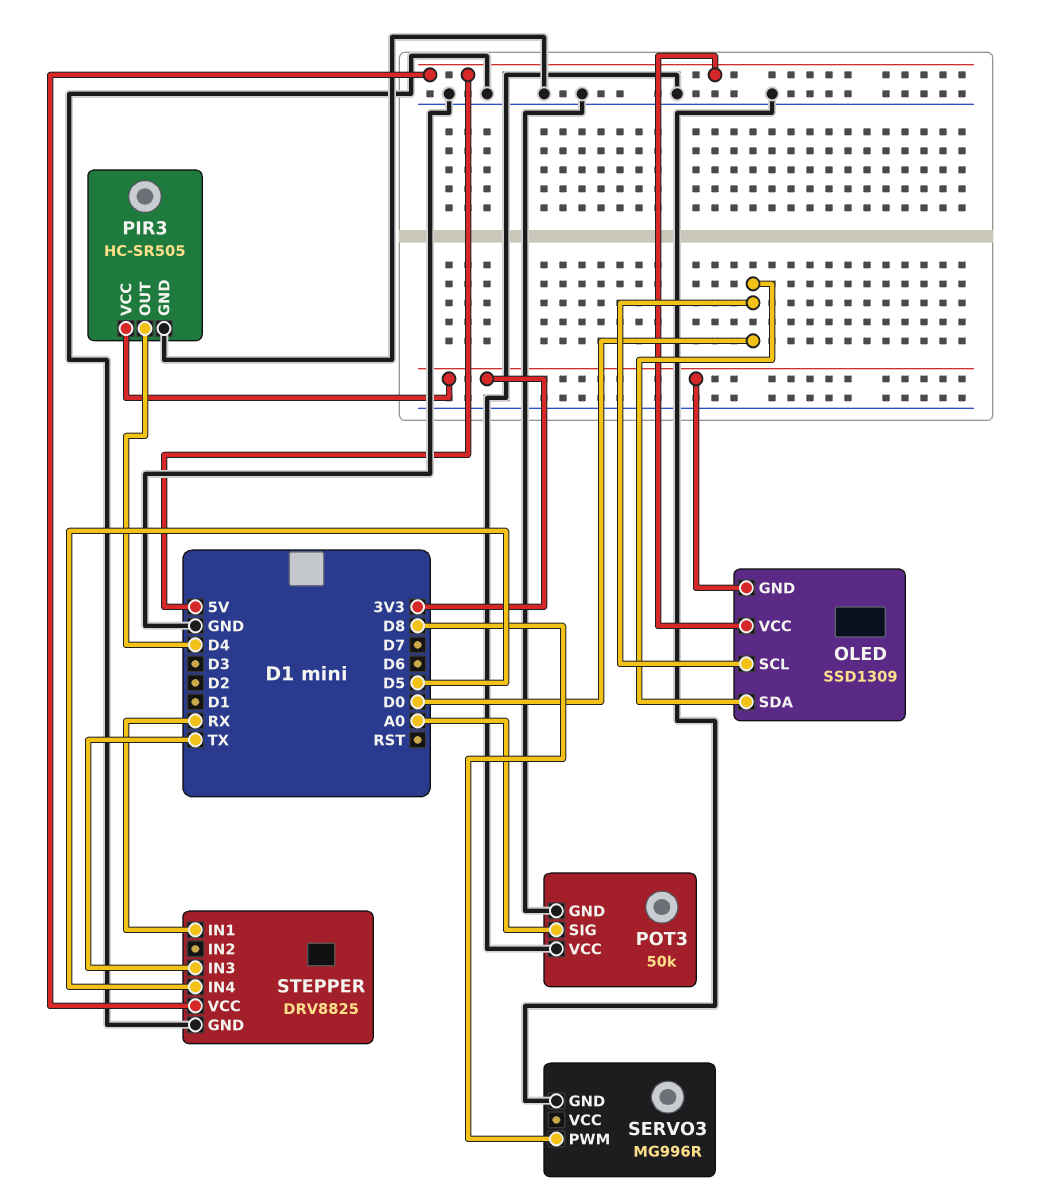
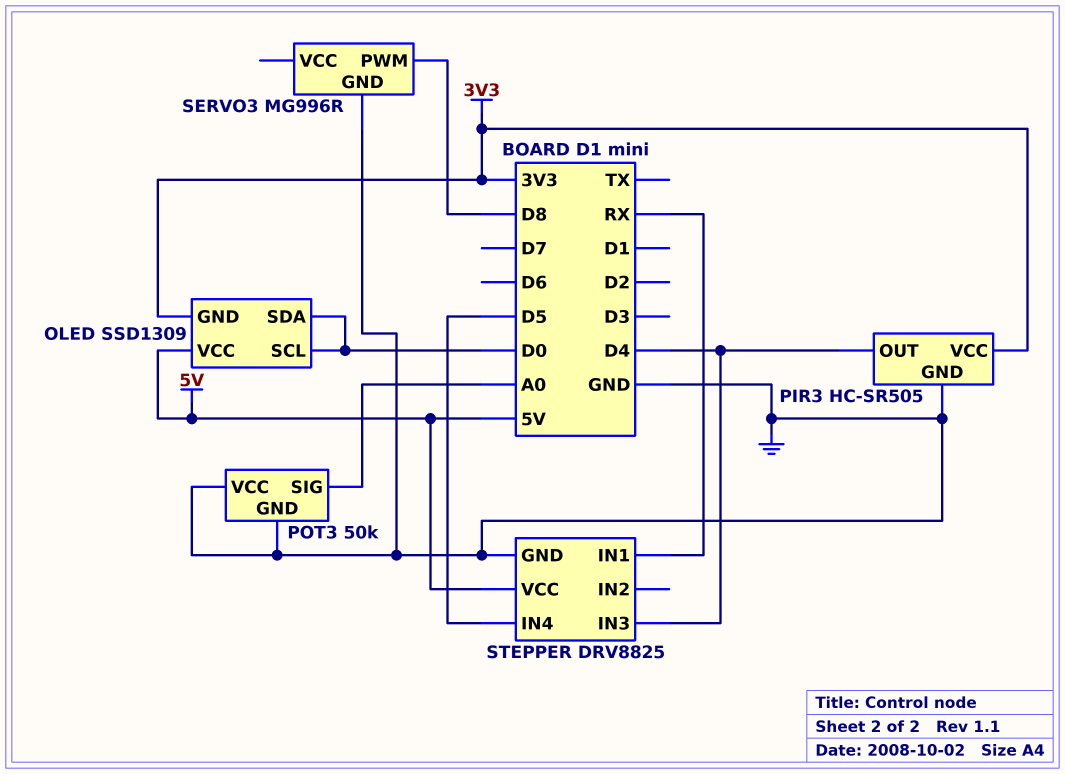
STEPPER pin IN3: TX -> D4

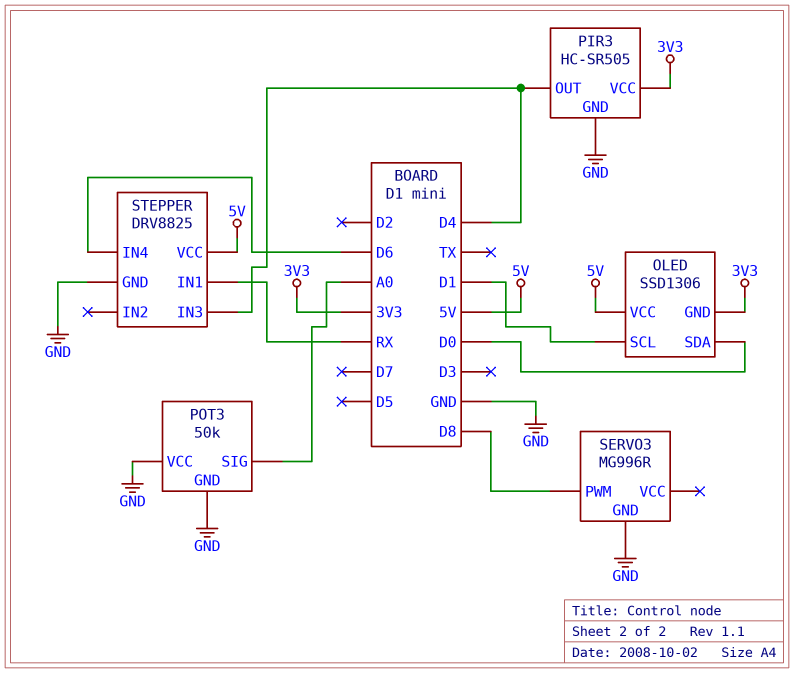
OLED: SSD1309 -> SSD1306
OLED pin SCL: D0 -> D1
STEPPER pin IN4: D5 -> D6

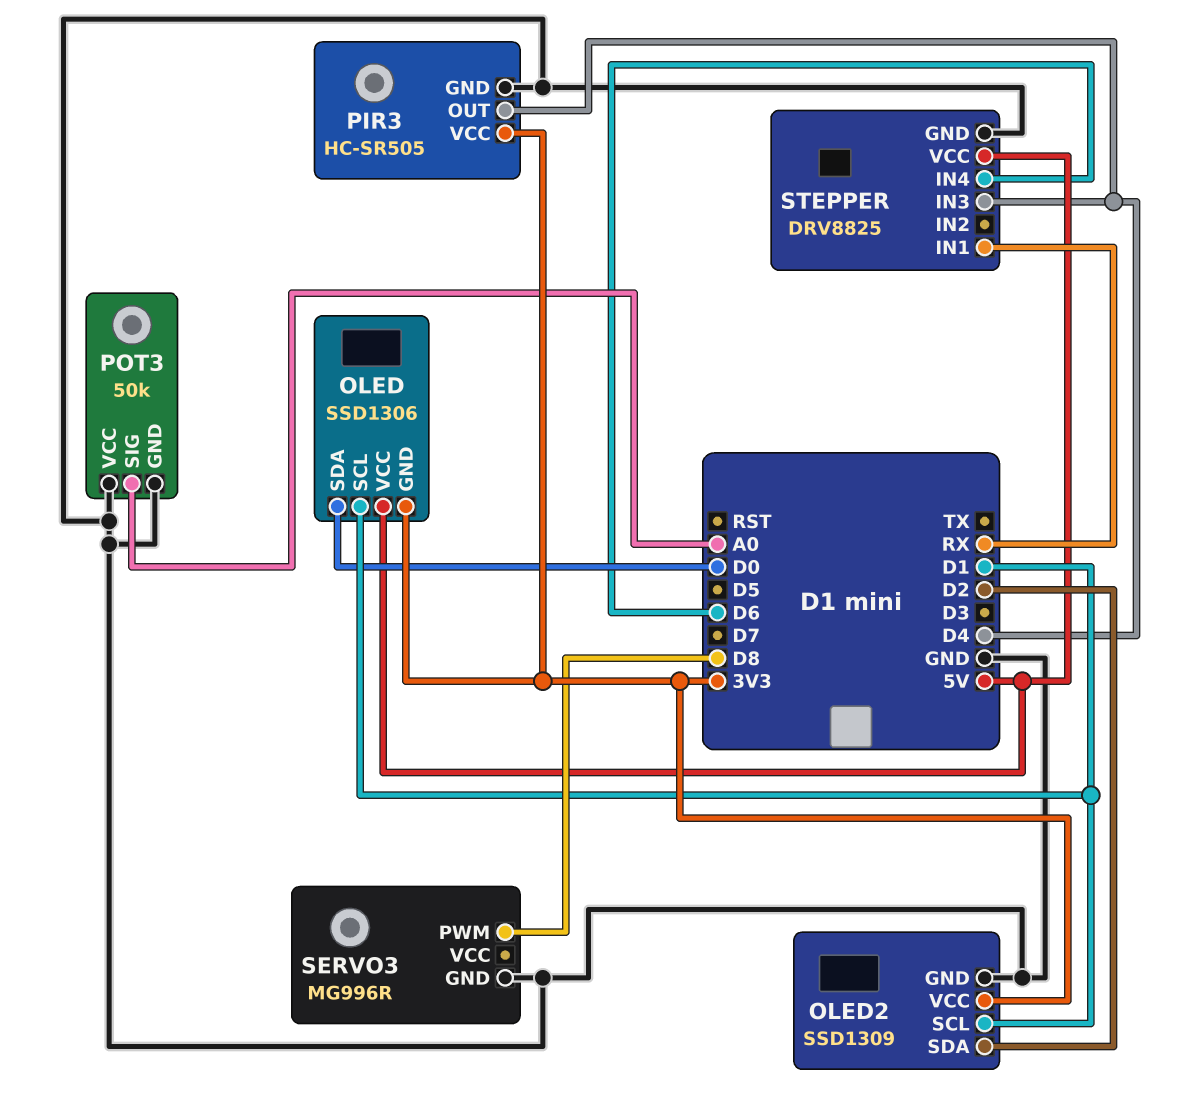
OLED2: none -> SSD1309
OLED2 pin GND: none -> GND
OLED2 pin SCL: none -> D1
OLED2 pin SDA: none -> D2
OLED2 pin VCC: none -> 3V3

